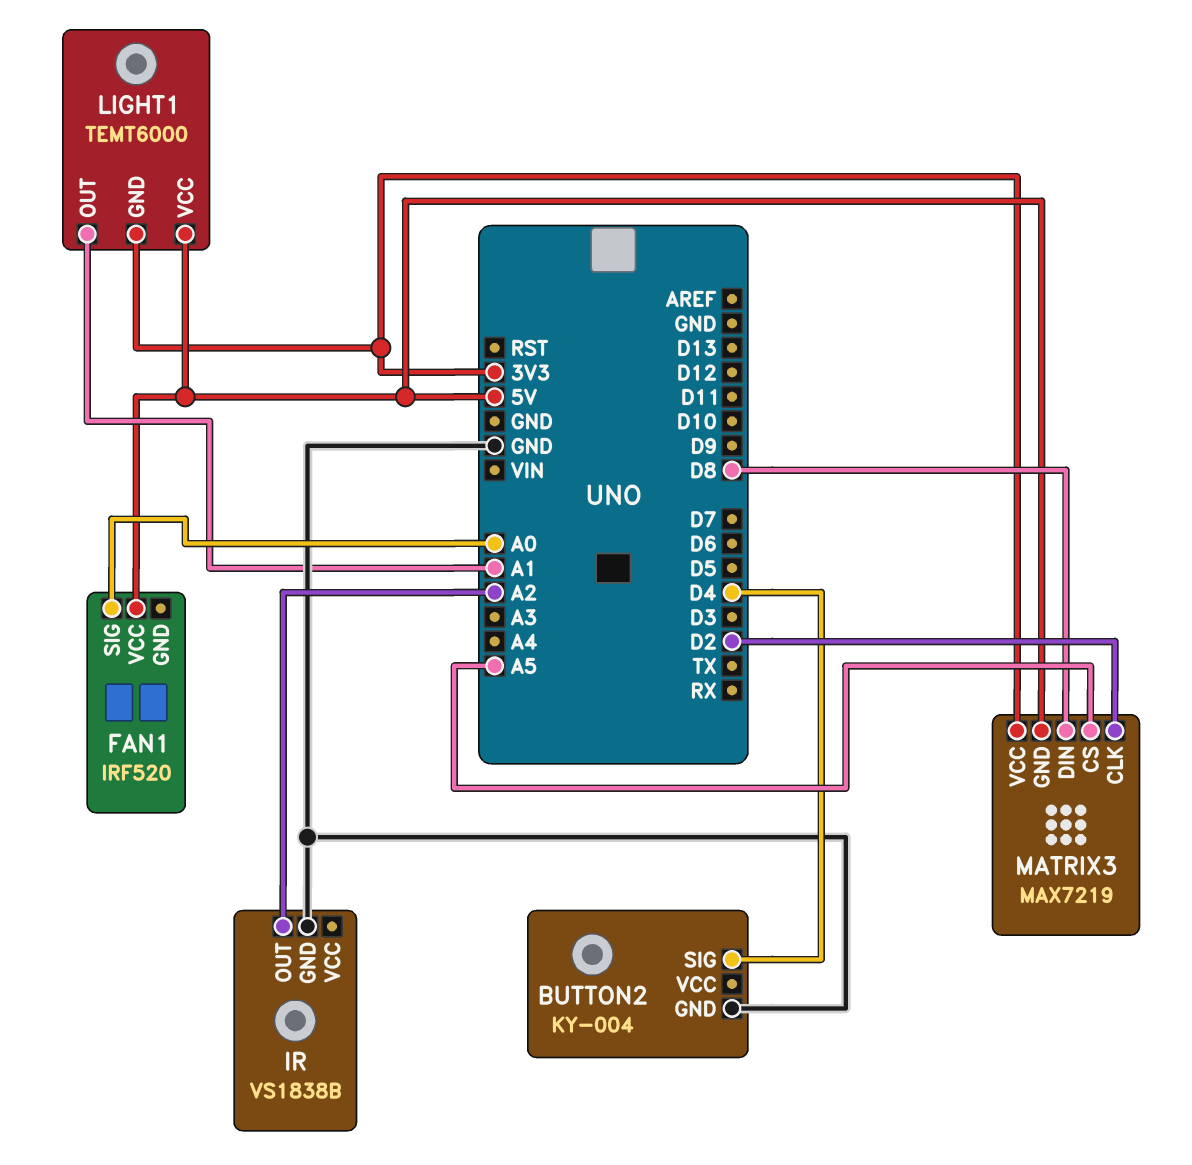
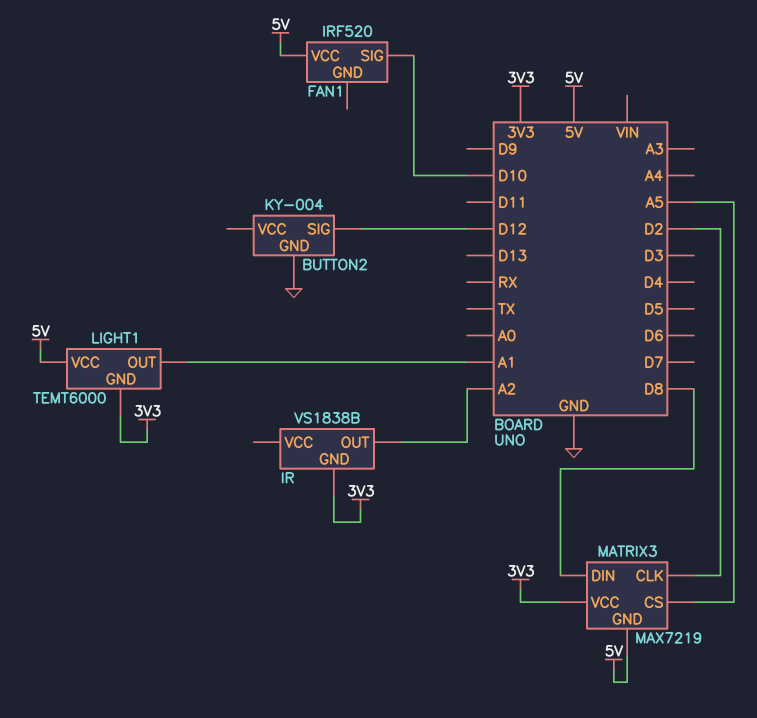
BUTTON2 pin SIG: D4 -> D12
FAN1 pin SIG: A0 -> D10
IR pin GND: GND -> 3V3

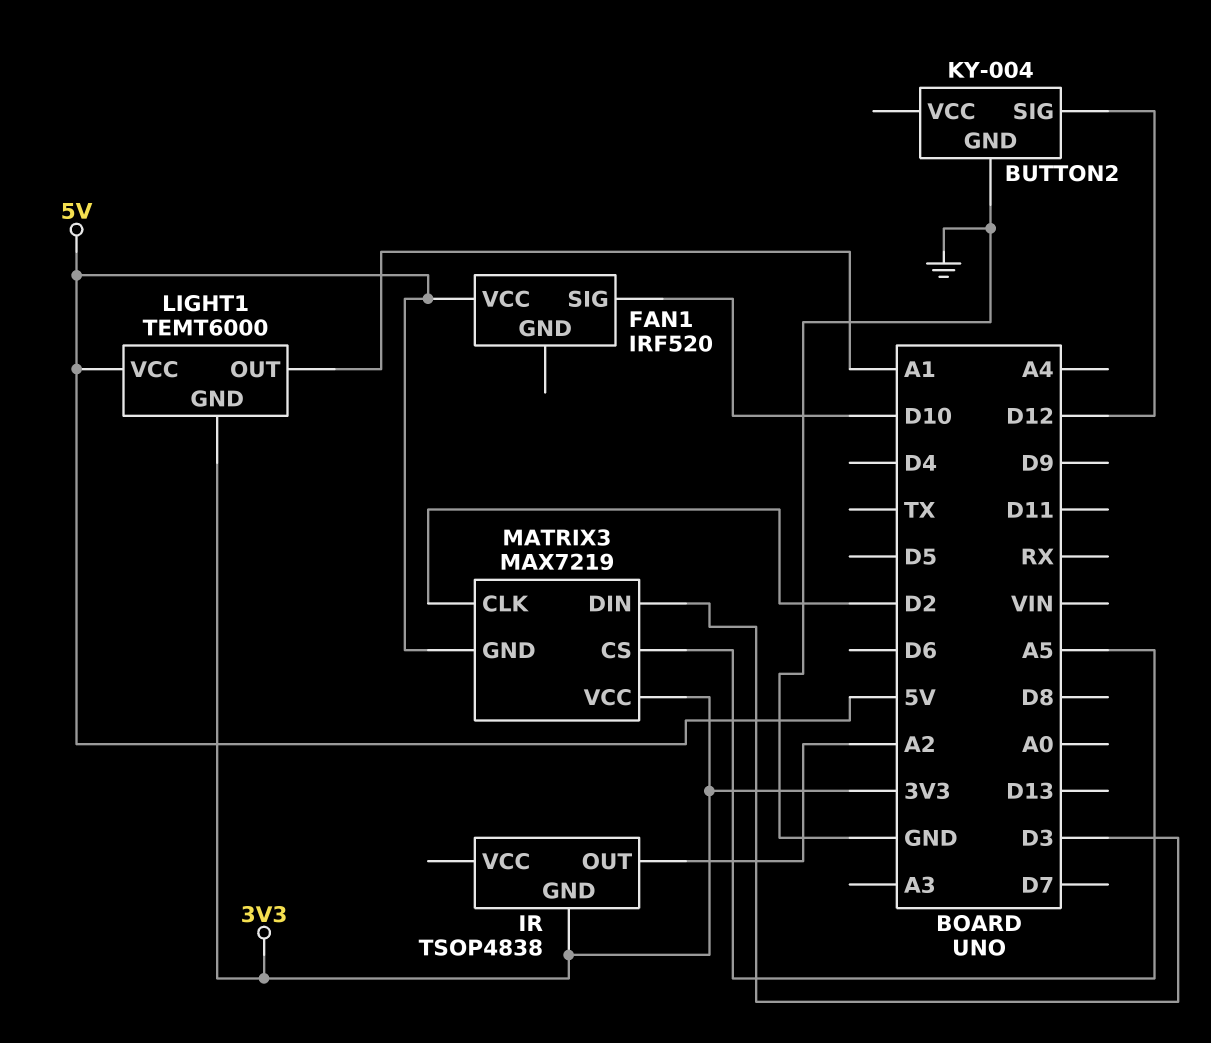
IR: VS1838B -> TSOP4838
MATRIX3 pin DIN: D8 -> D3

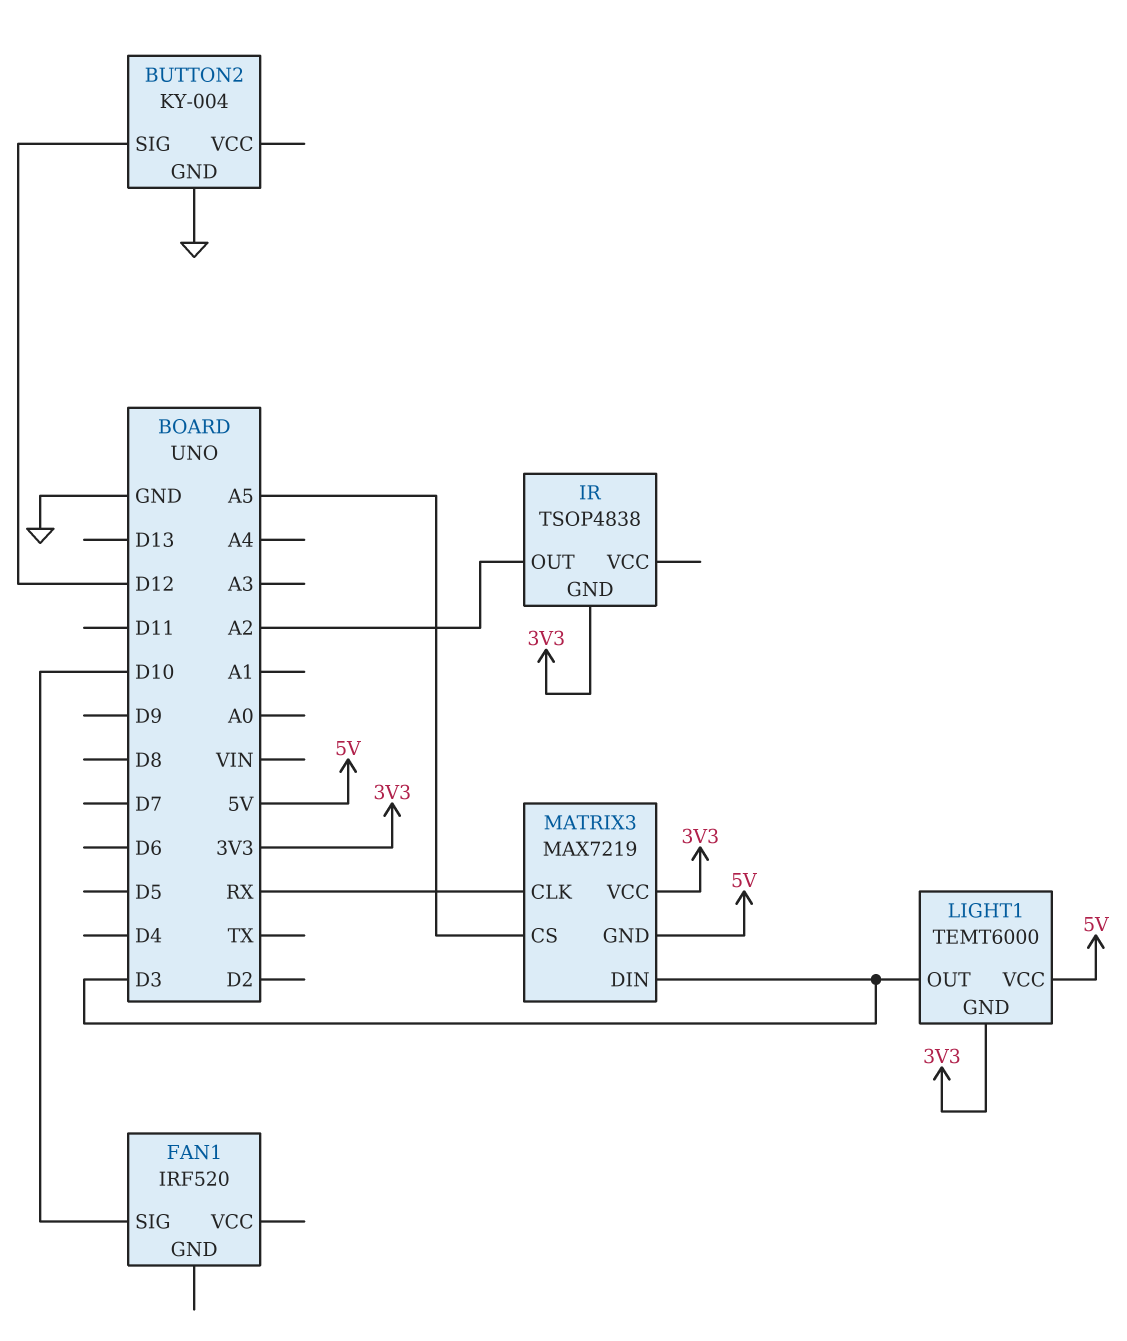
FAN1 pin VCC: 5V -> none
LIGHT1 pin OUT: A1 -> D3
MATRIX3 pin CLK: D2 -> RX

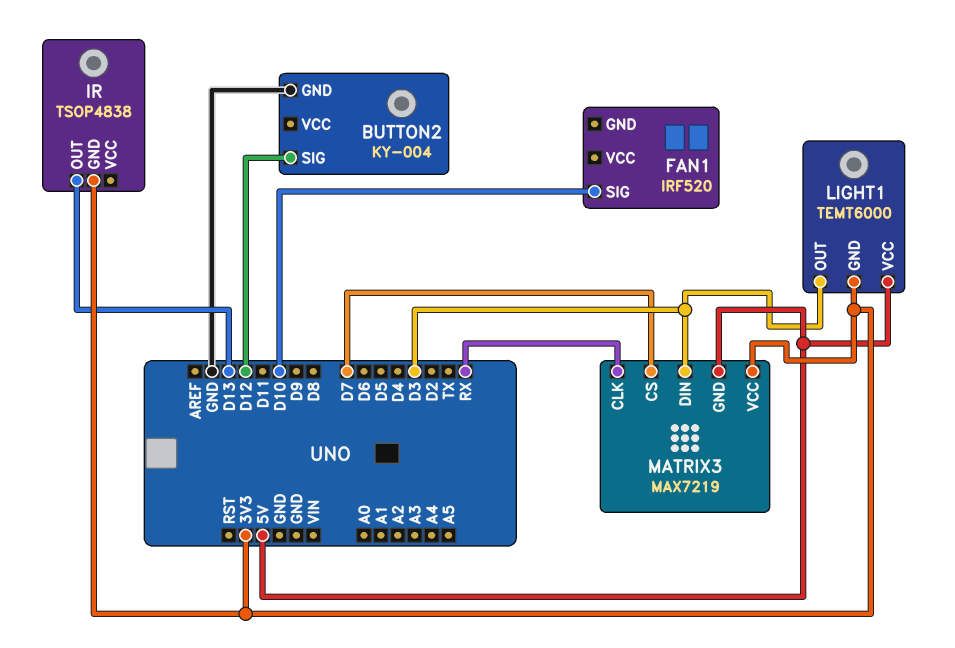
IR pin OUT: A2 -> D13
MATRIX3 pin CS: A5 -> D7

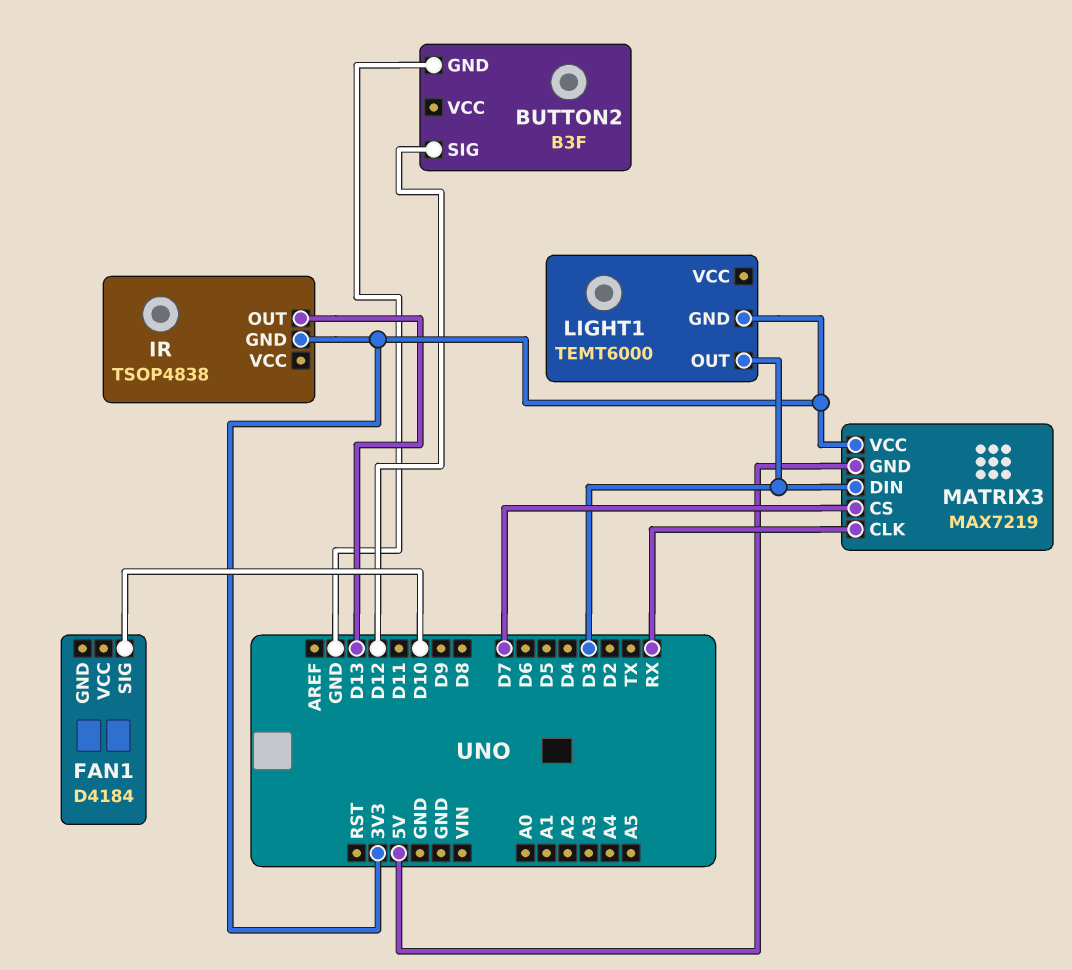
BUTTON2: KY-004 -> B3F
FAN1: IRF520 -> D4184
LIGHT1 pin VCC: 5V -> none

